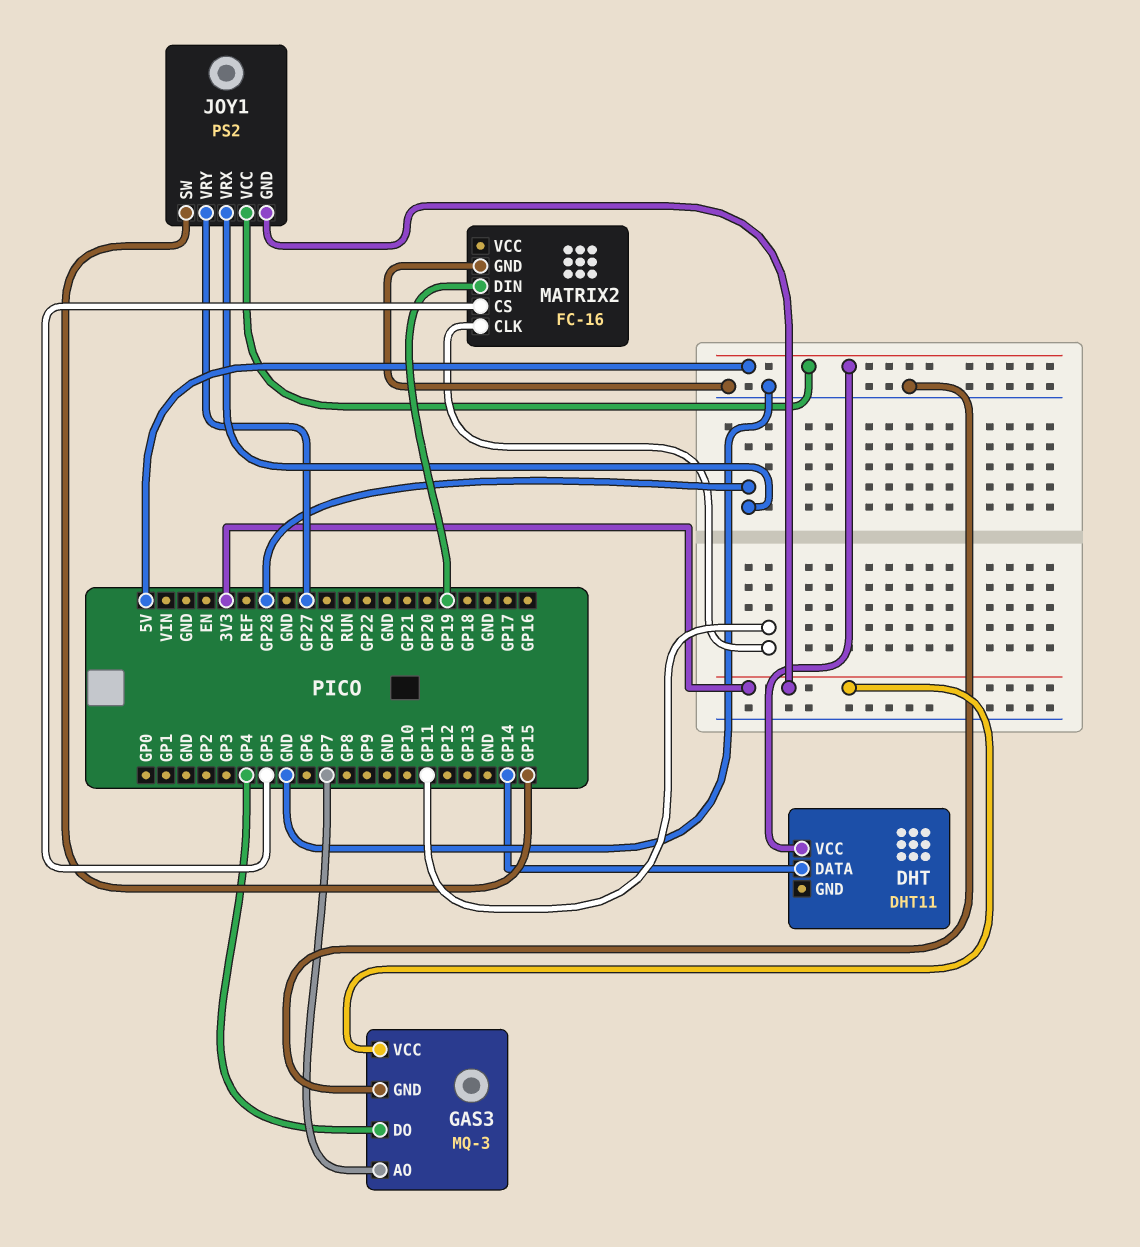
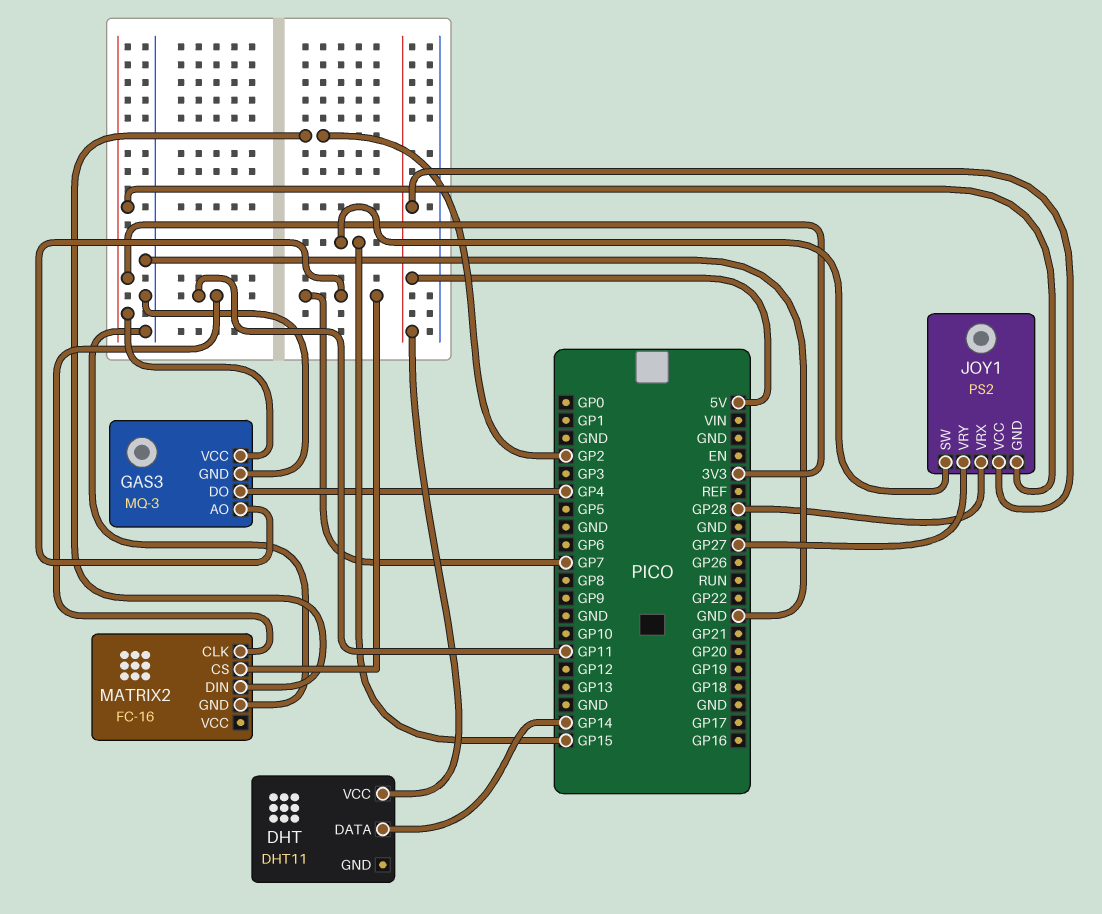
MATRIX2 pin CS: GP5 -> GP7
MATRIX2 pin DIN: GP19 -> GP2

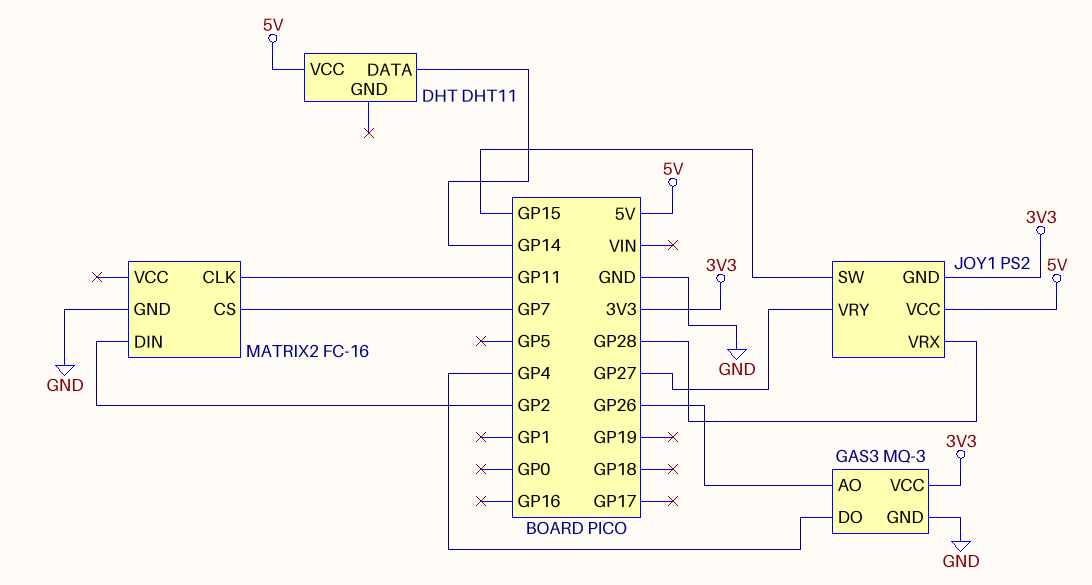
GAS3 pin AO: GP7 -> GP26

